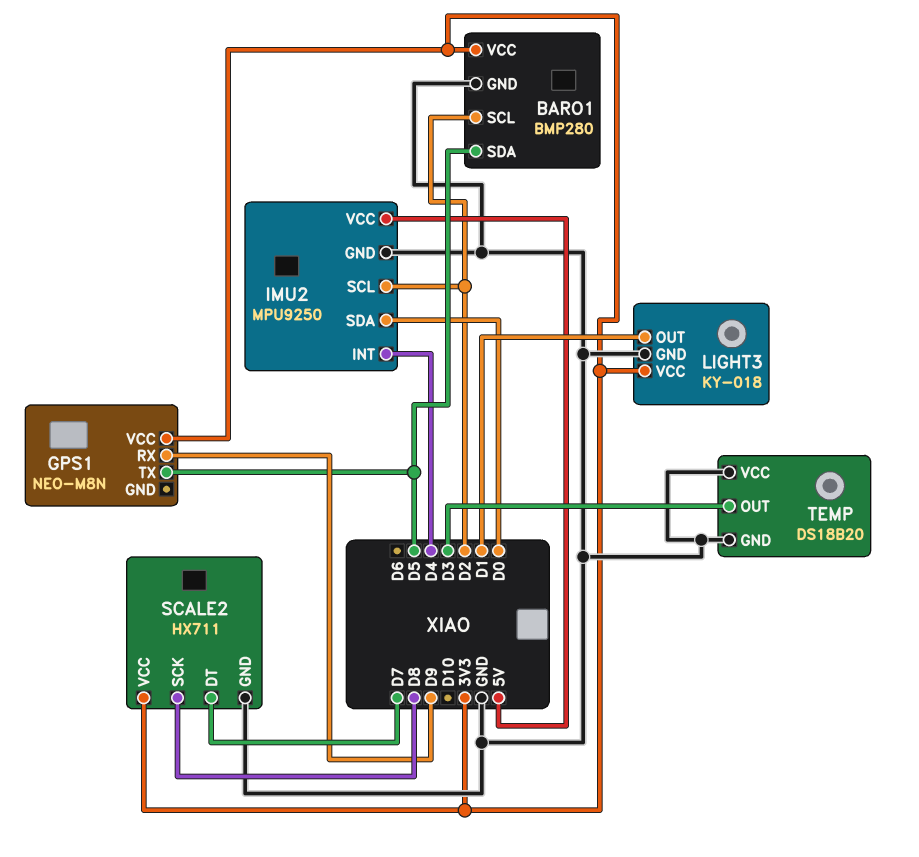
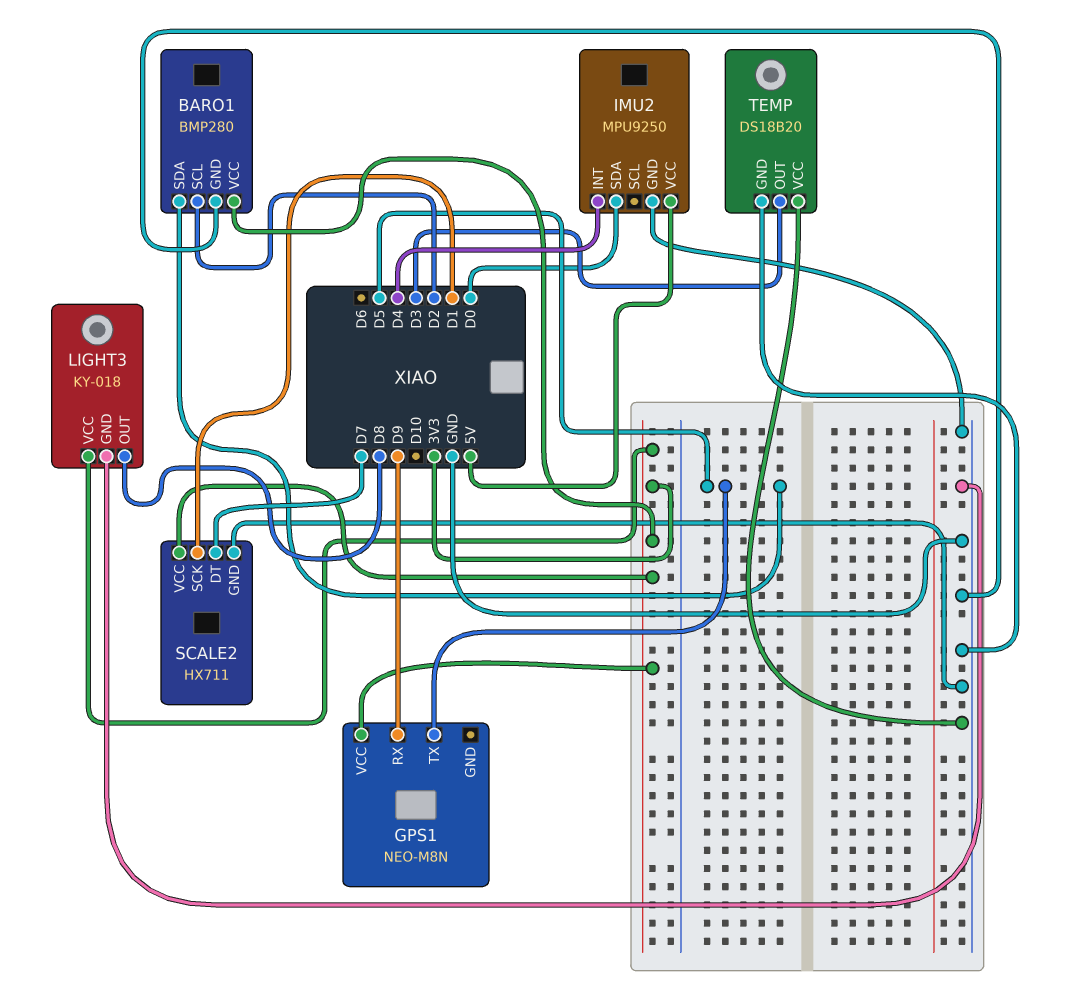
IMU2 pin SCL: D2 -> none
LIGHT3 pin OUT: D1 -> D8
SCALE2 pin SCK: D8 -> D1

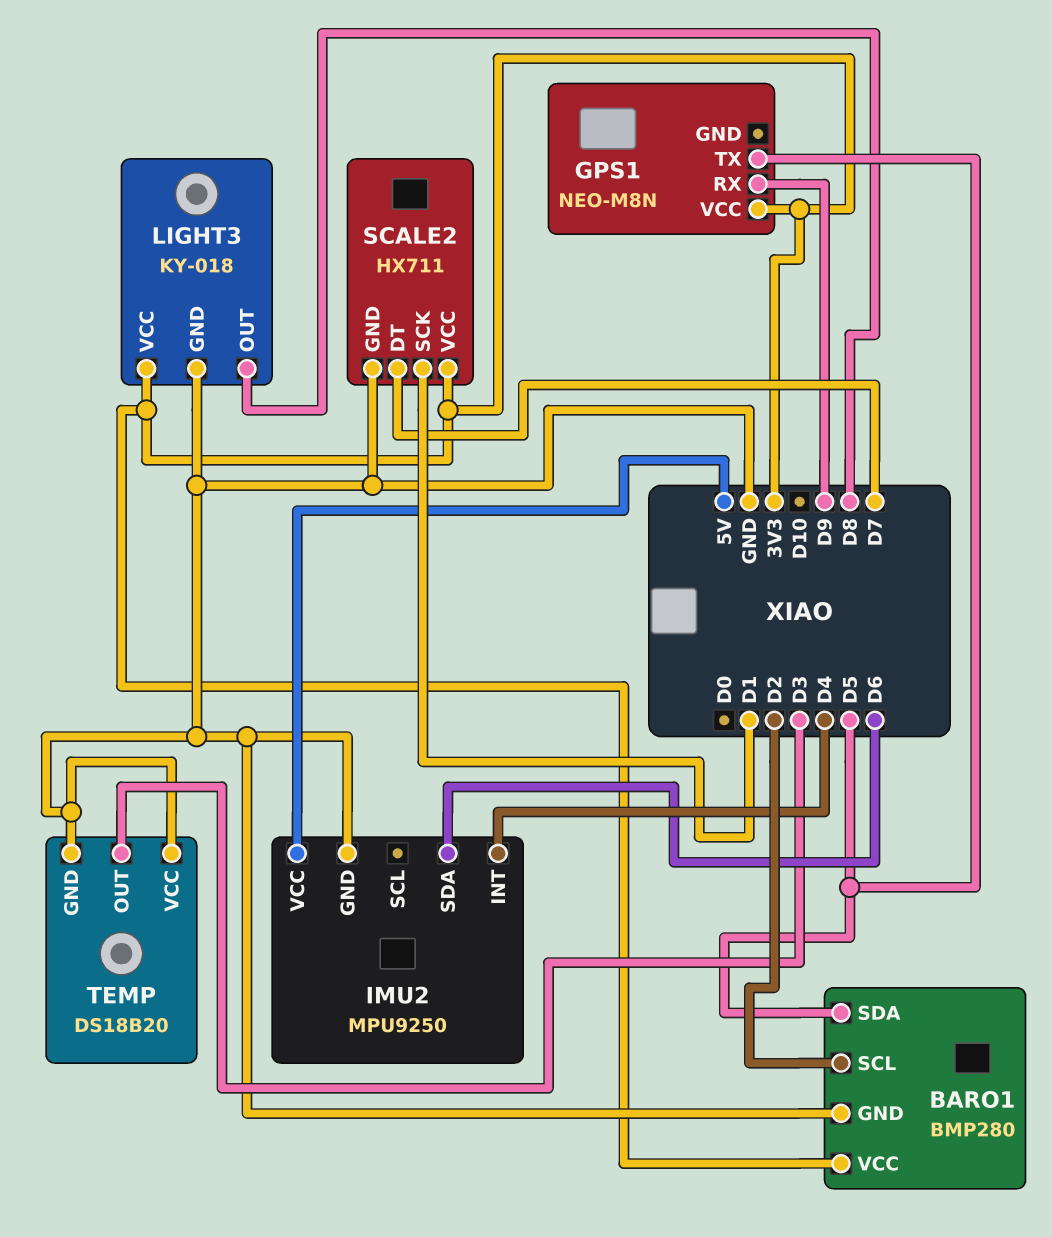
IMU2 pin SDA: D0 -> D6

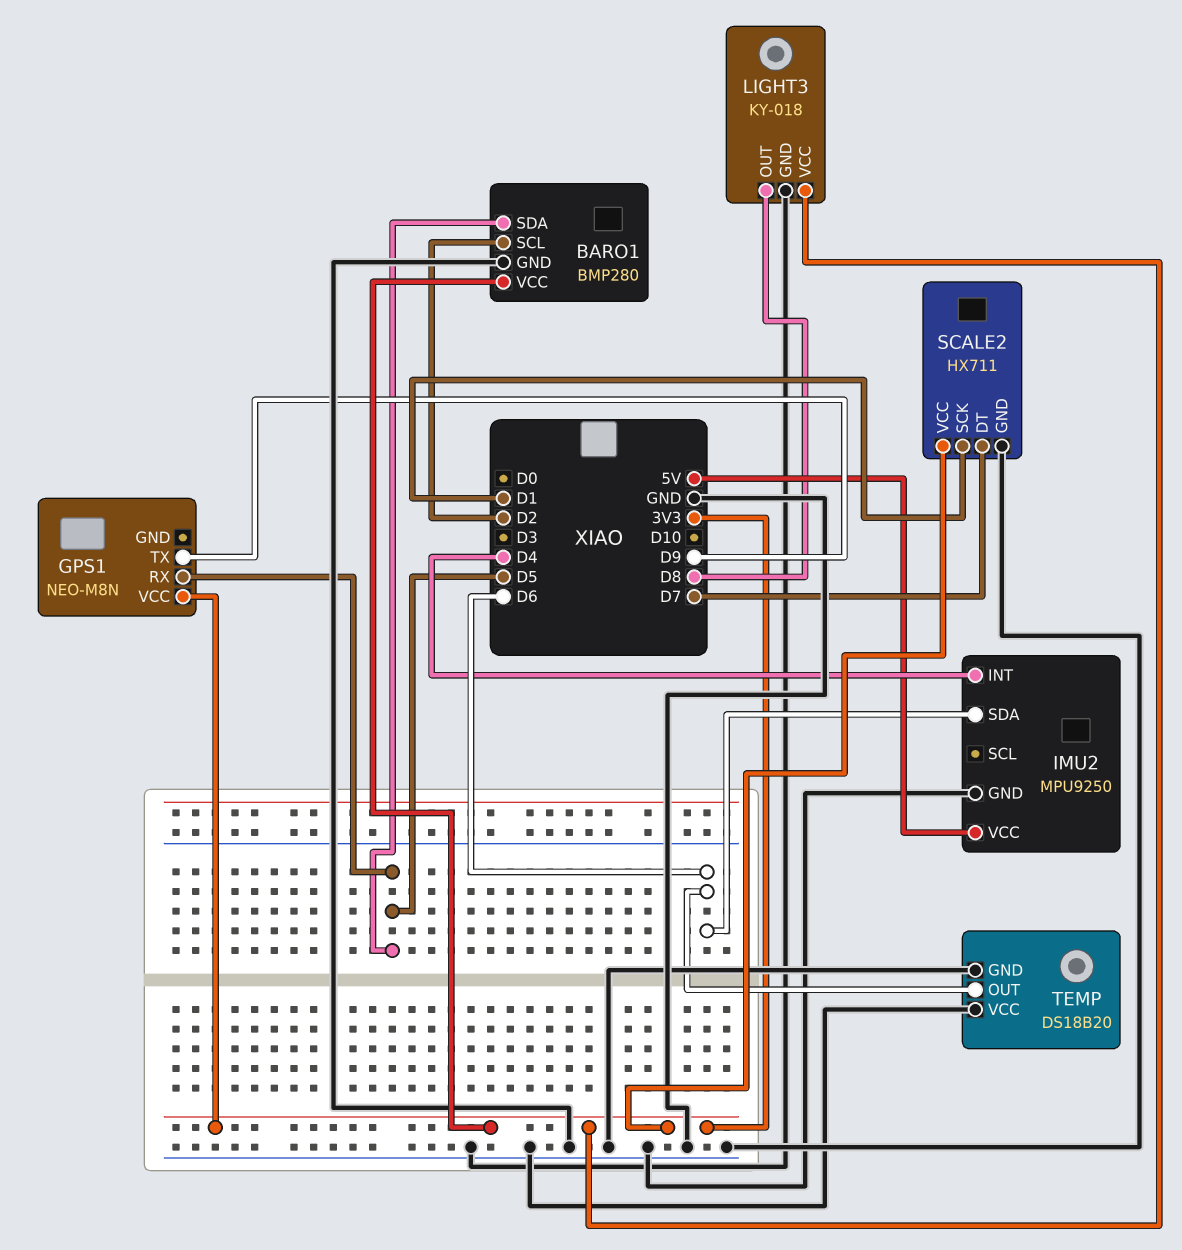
GPS1 pin RX: D9 -> D5
GPS1 pin TX: D5 -> D9
TEMP pin OUT: D3 -> D6

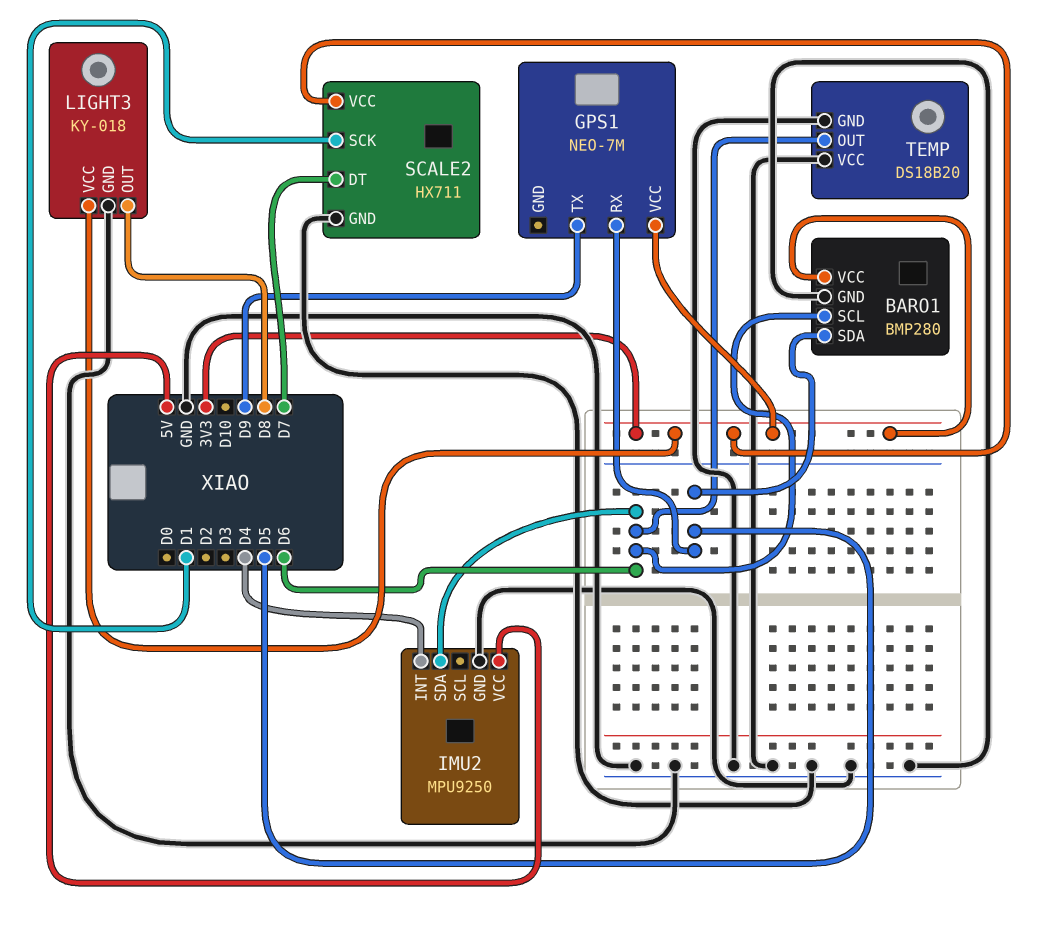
BARO1 pin SCL: D2 -> D6
GPS1: NEO-M8N -> NEO-7M

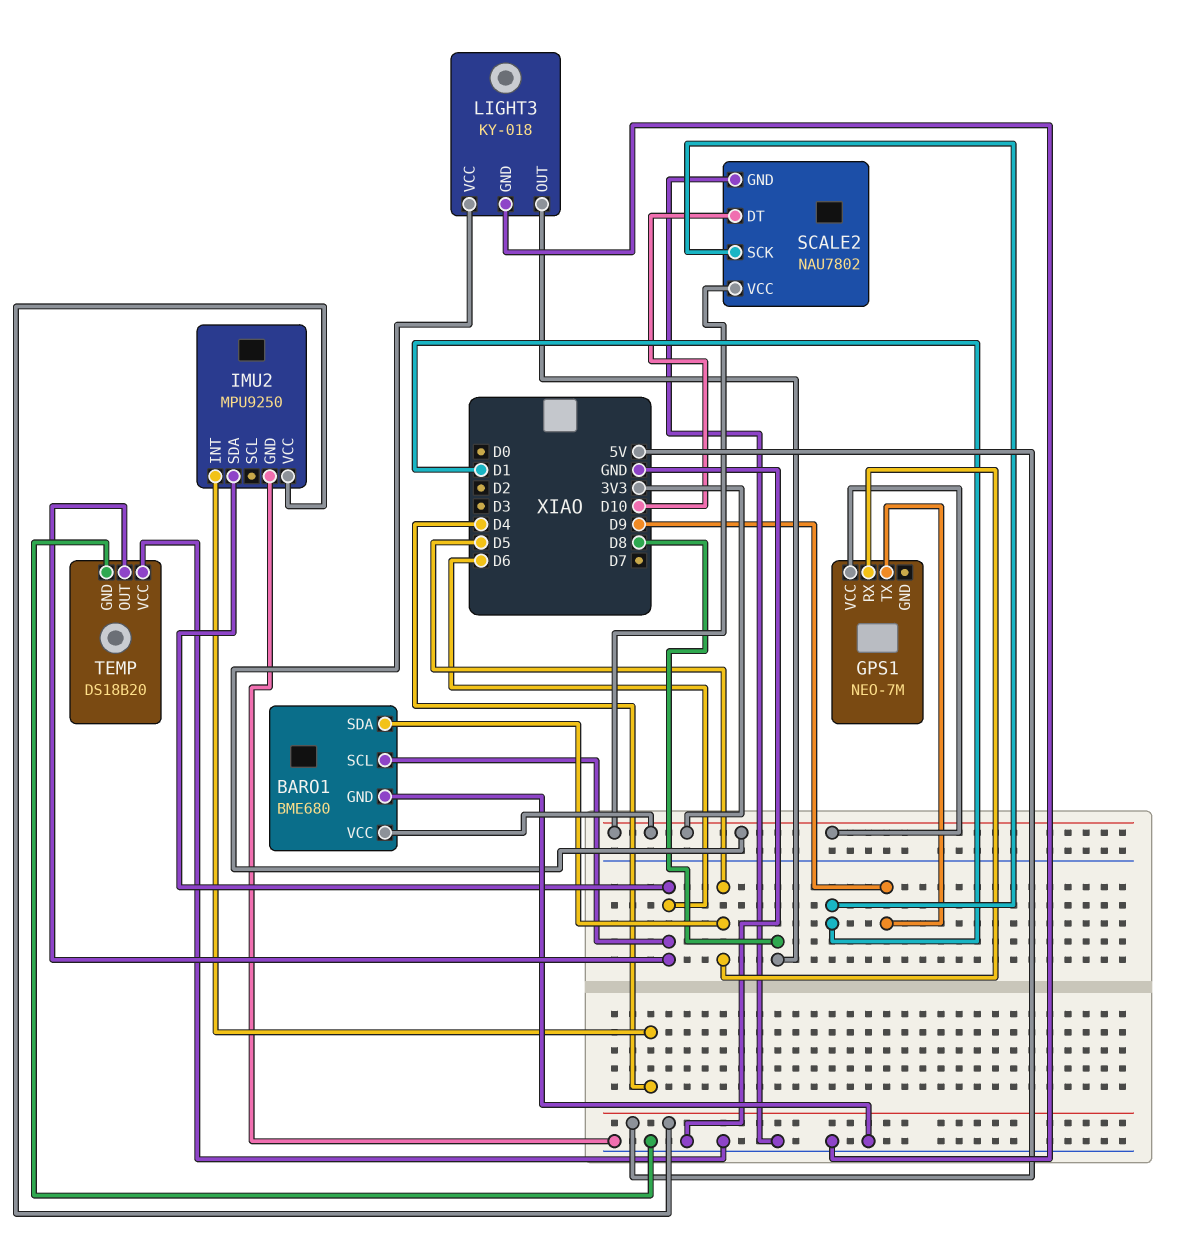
BARO1: BMP280 -> BME680
SCALE2: HX711 -> NAU7802
SCALE2 pin DT: D7 -> D10

